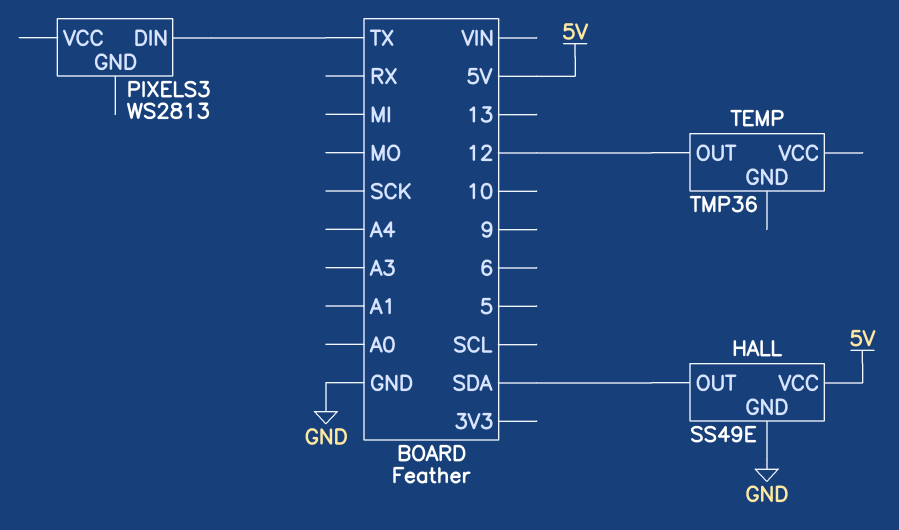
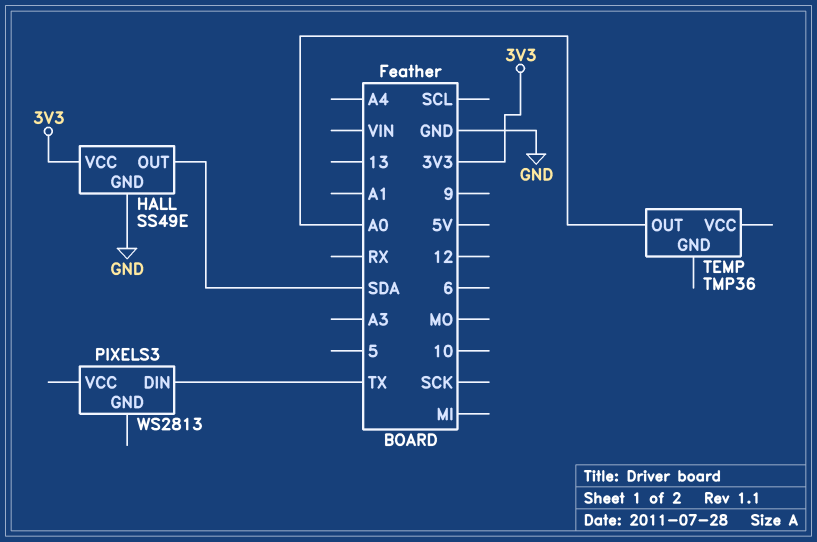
HALL pin VCC: 5V -> 3V3
TEMP pin OUT: 12 -> A0

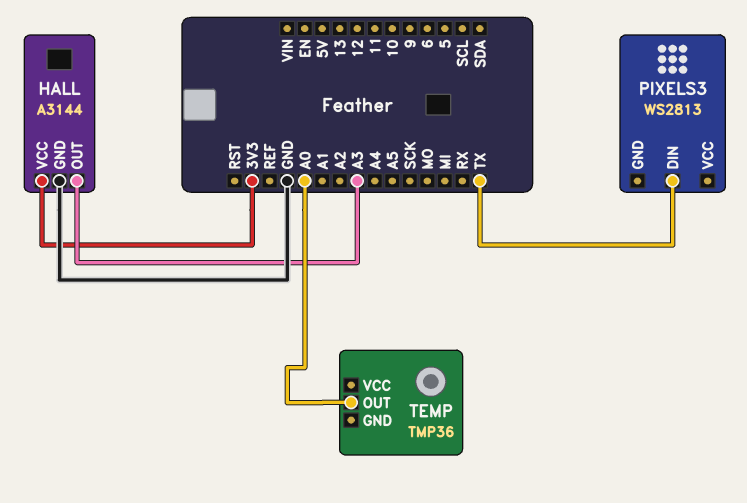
HALL: SS49E -> A3144
HALL pin OUT: SDA -> A3

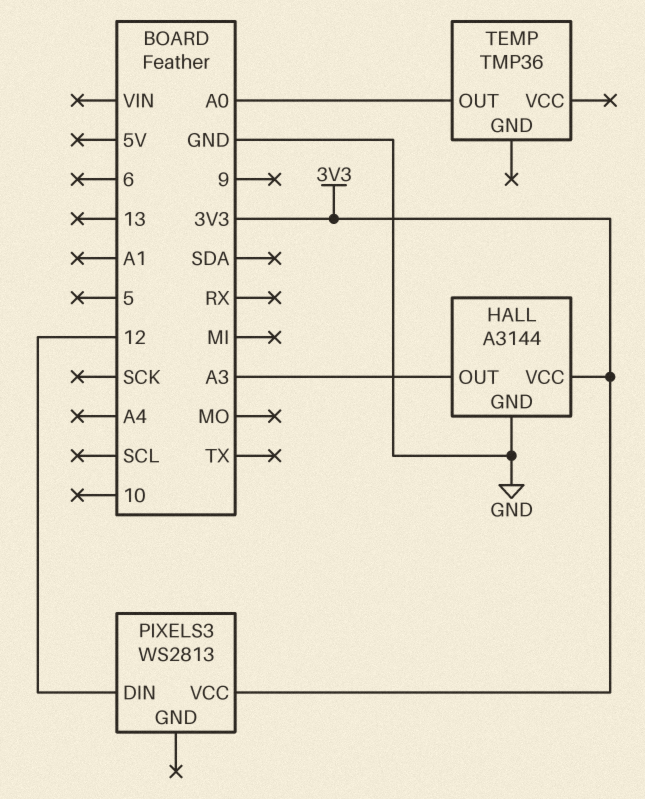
PIXELS3 pin DIN: TX -> 12
PIXELS3 pin VCC: none -> 3V3

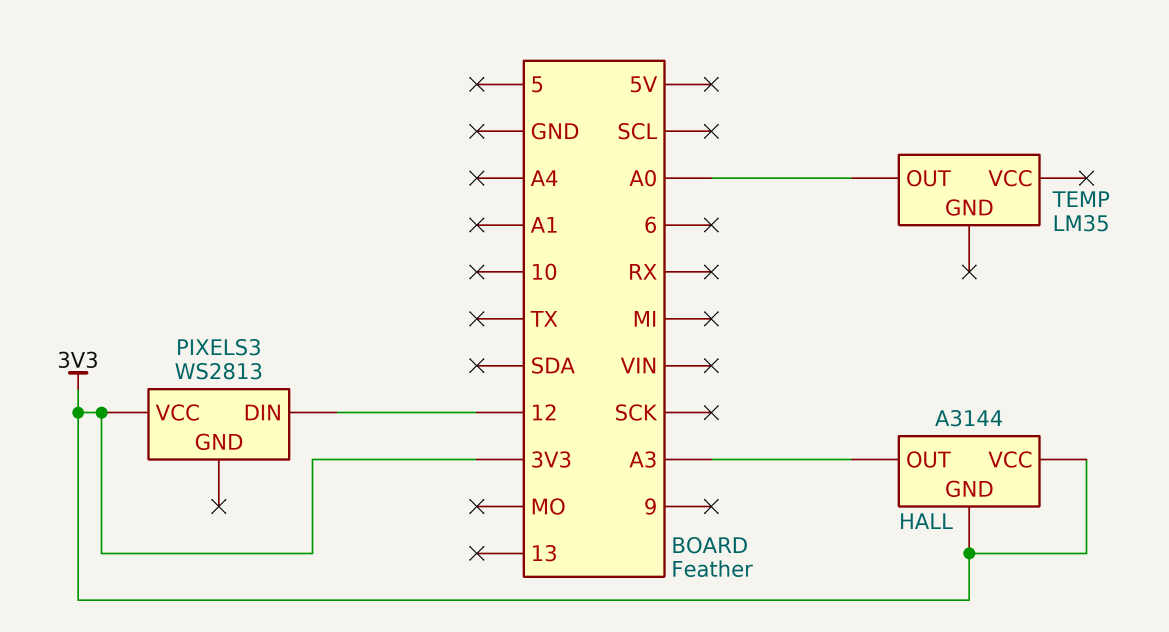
HALL pin GND: GND -> 3V3
TEMP: TMP36 -> LM35

